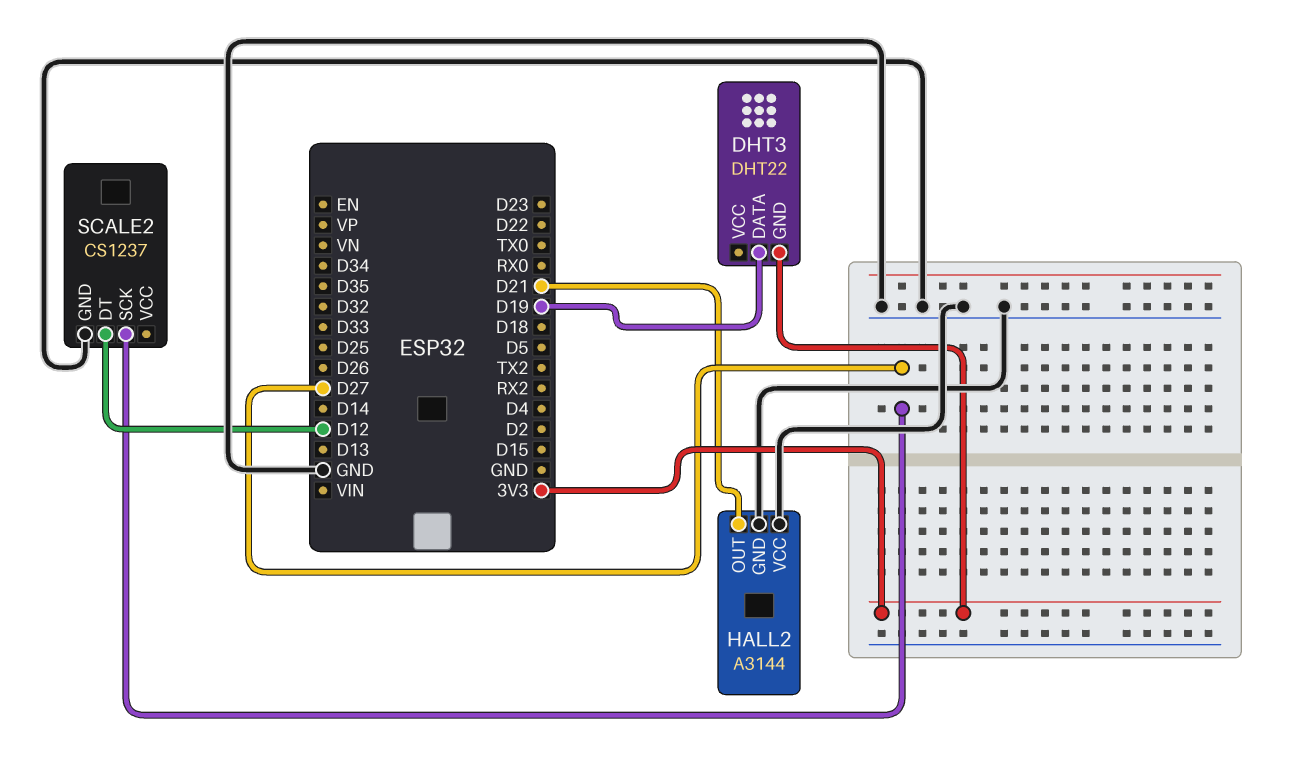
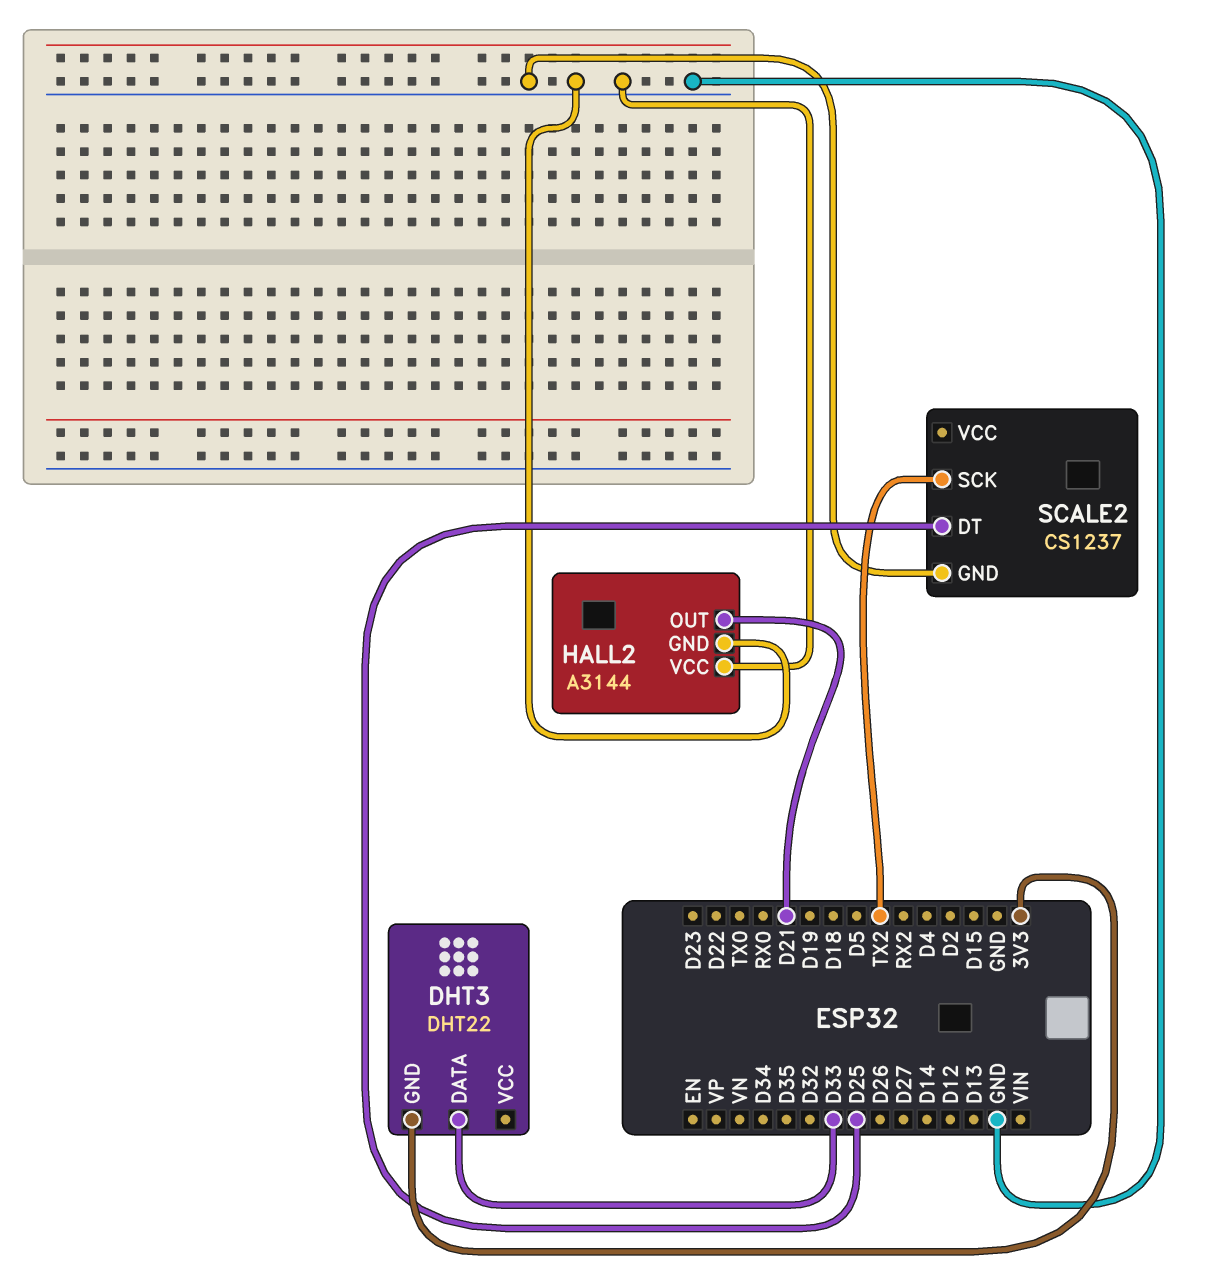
DHT3 pin DATA: D19 -> D33
SCALE2 pin DT: D12 -> D25
SCALE2 pin SCK: D27 -> TX2

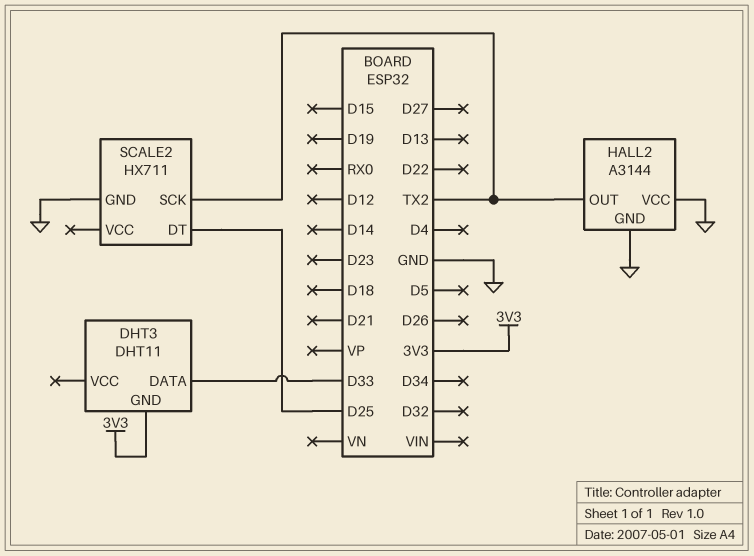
DHT3: DHT22 -> DHT11
HALL2 pin OUT: D21 -> TX2
SCALE2: CS1237 -> HX711

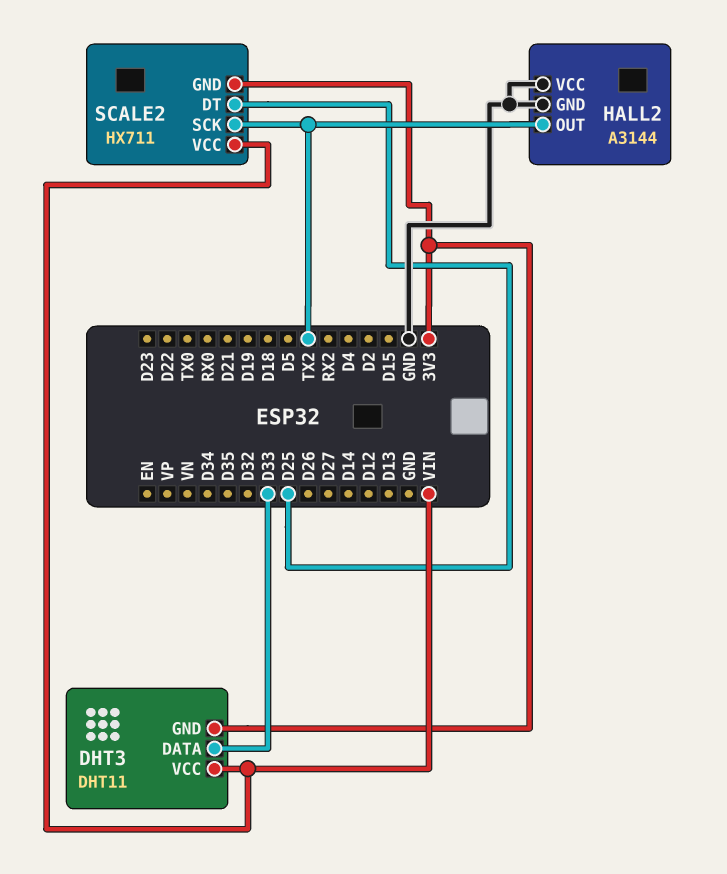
DHT3 pin VCC: none -> VIN
SCALE2 pin GND: GND -> 3V3
SCALE2 pin VCC: none -> VIN

